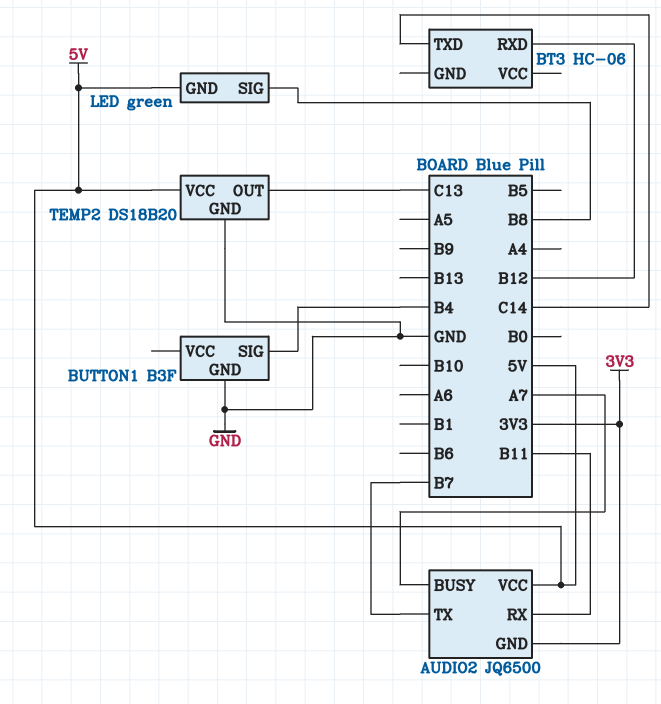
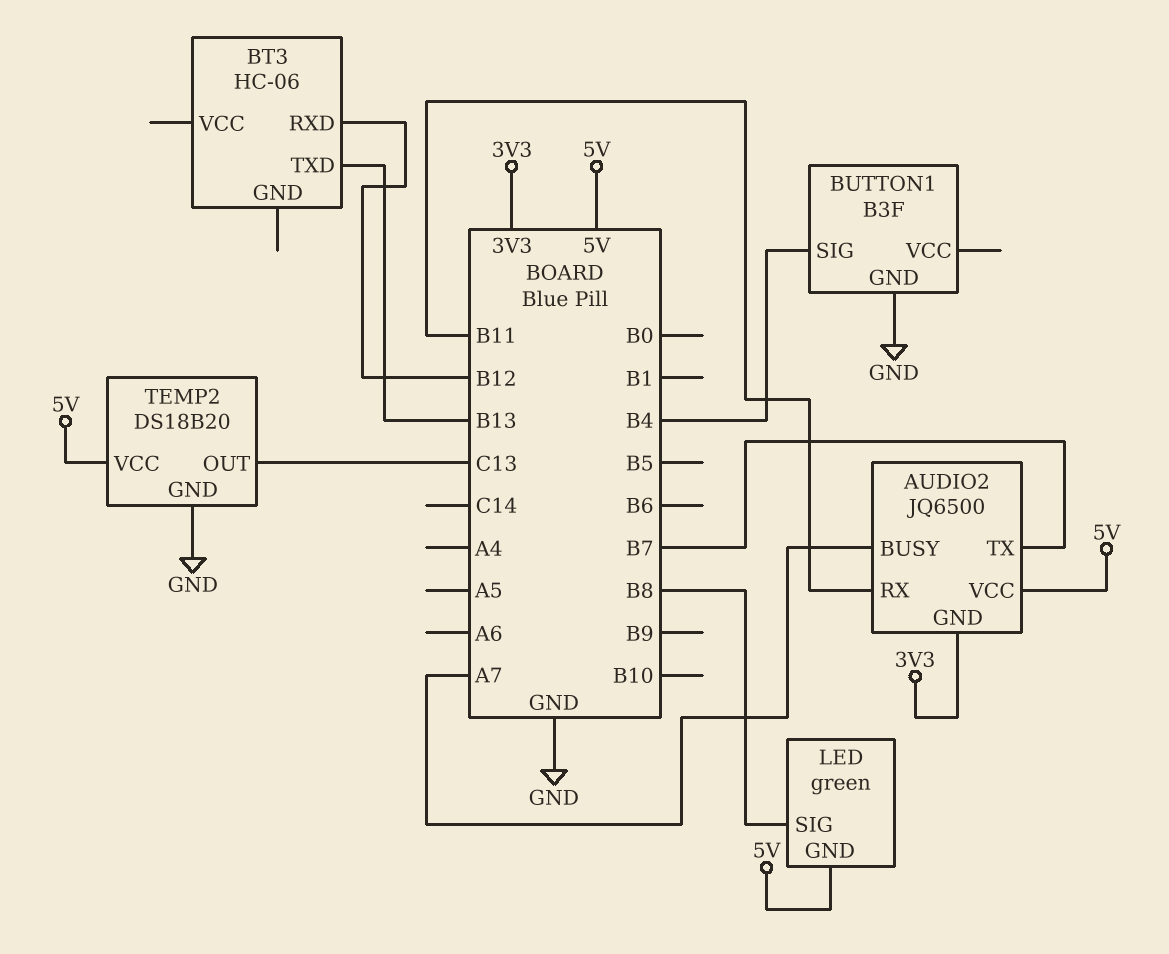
BT3 pin TXD: C14 -> B13

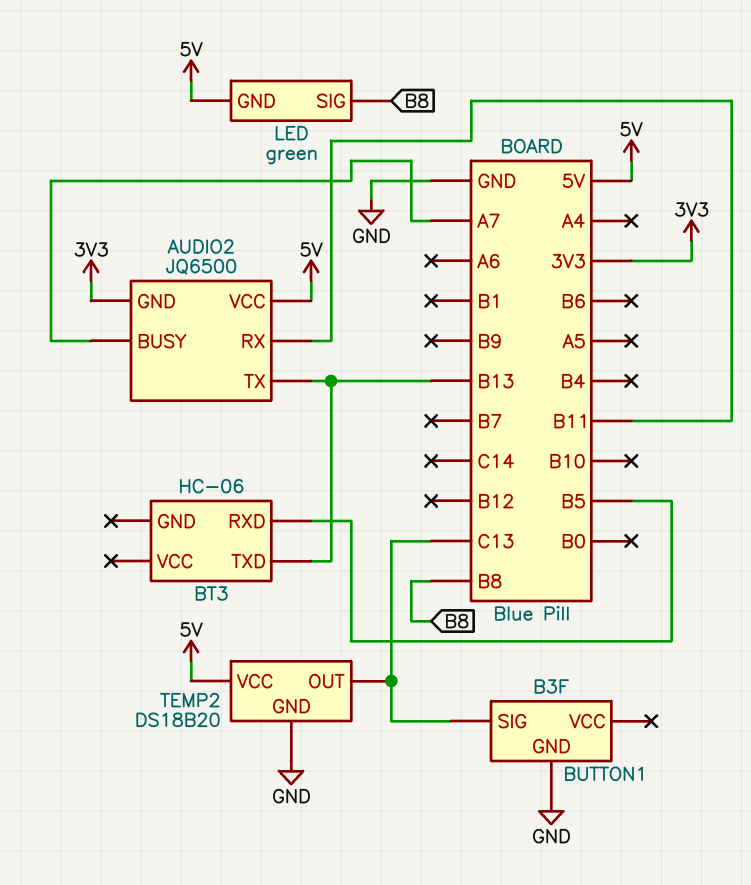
AUDIO2 pin TX: B7 -> B13
BT3 pin RXD: B12 -> B5
BUTTON1 pin SIG: B4 -> C13

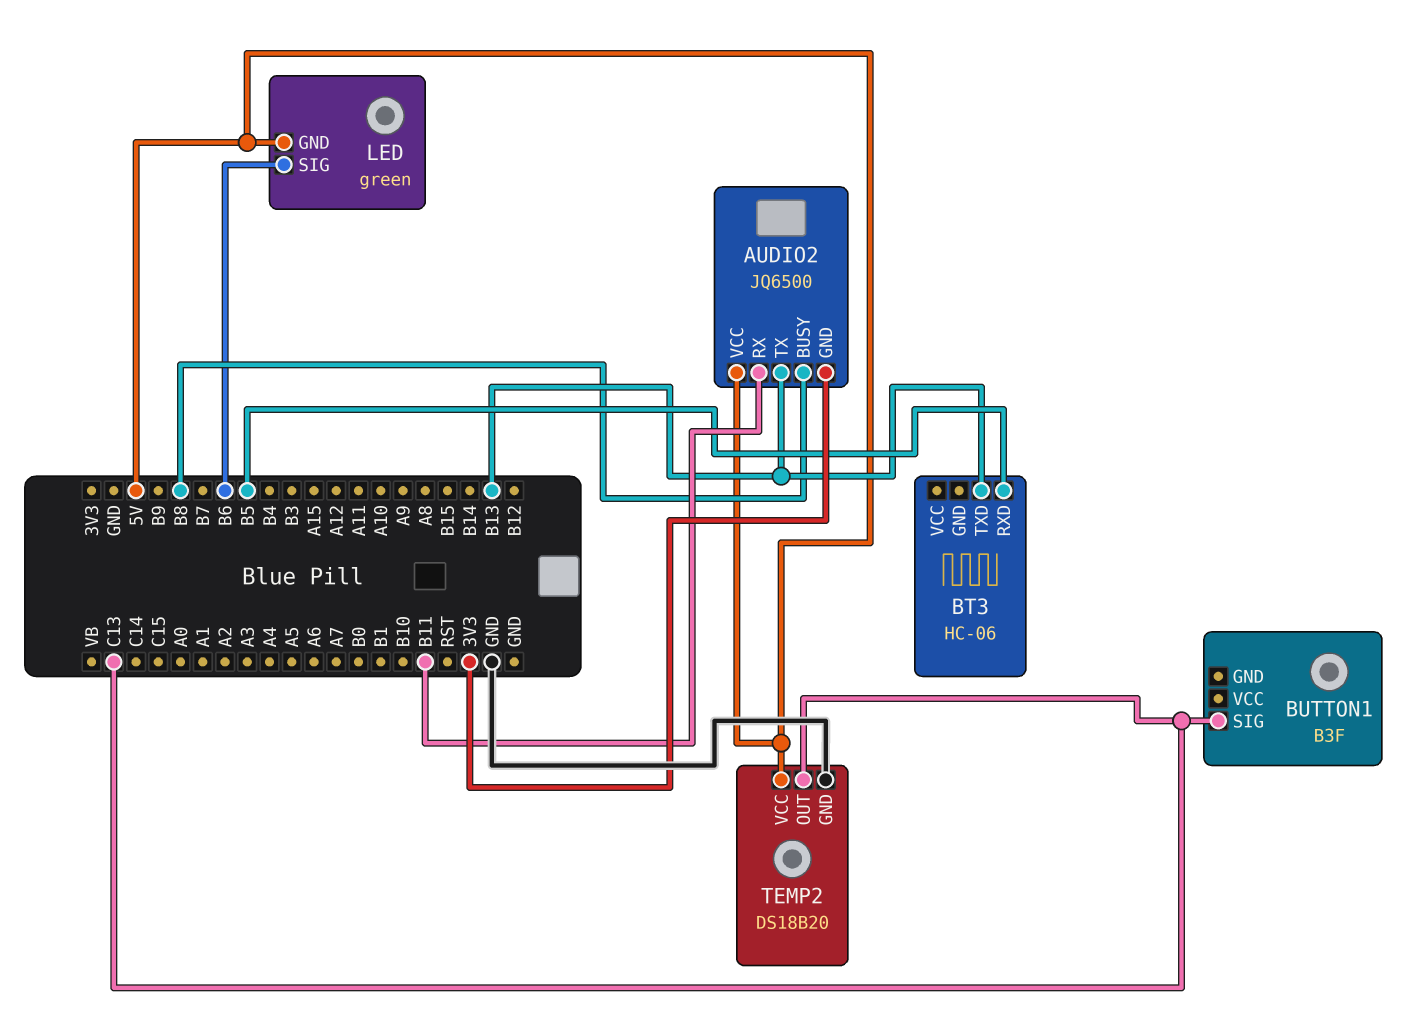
AUDIO2 pin BUSY: A7 -> B8
BUTTON1 pin GND: GND -> none
LED pin SIG: B8 -> B6

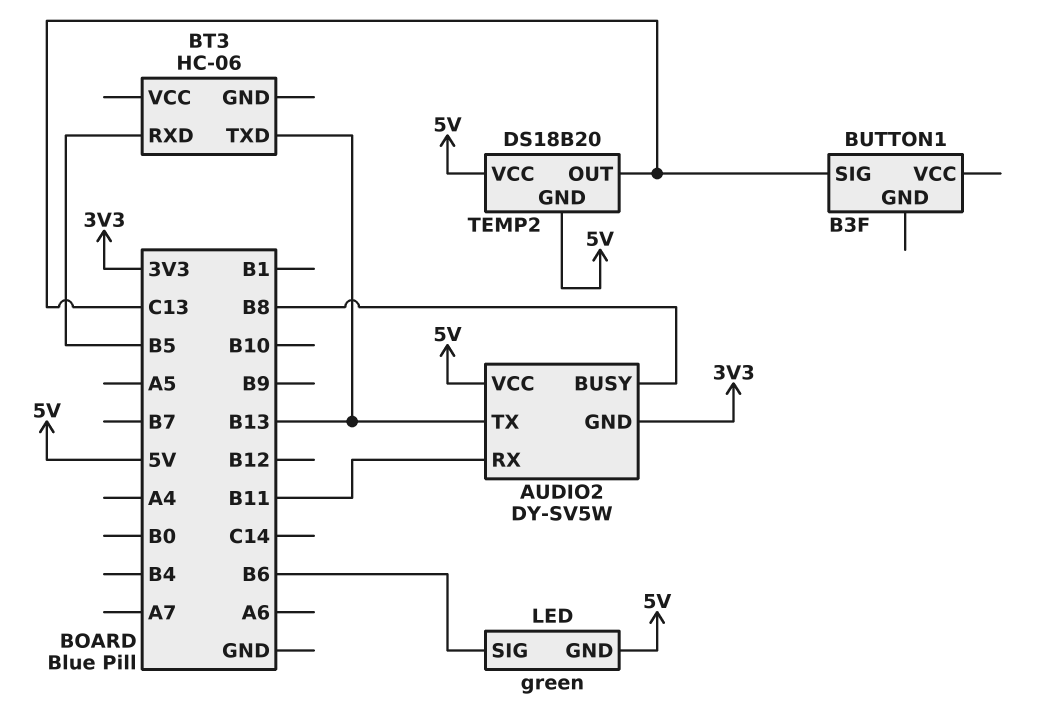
AUDIO2: JQ6500 -> DY-SV5W
TEMP2 pin GND: GND -> 5V

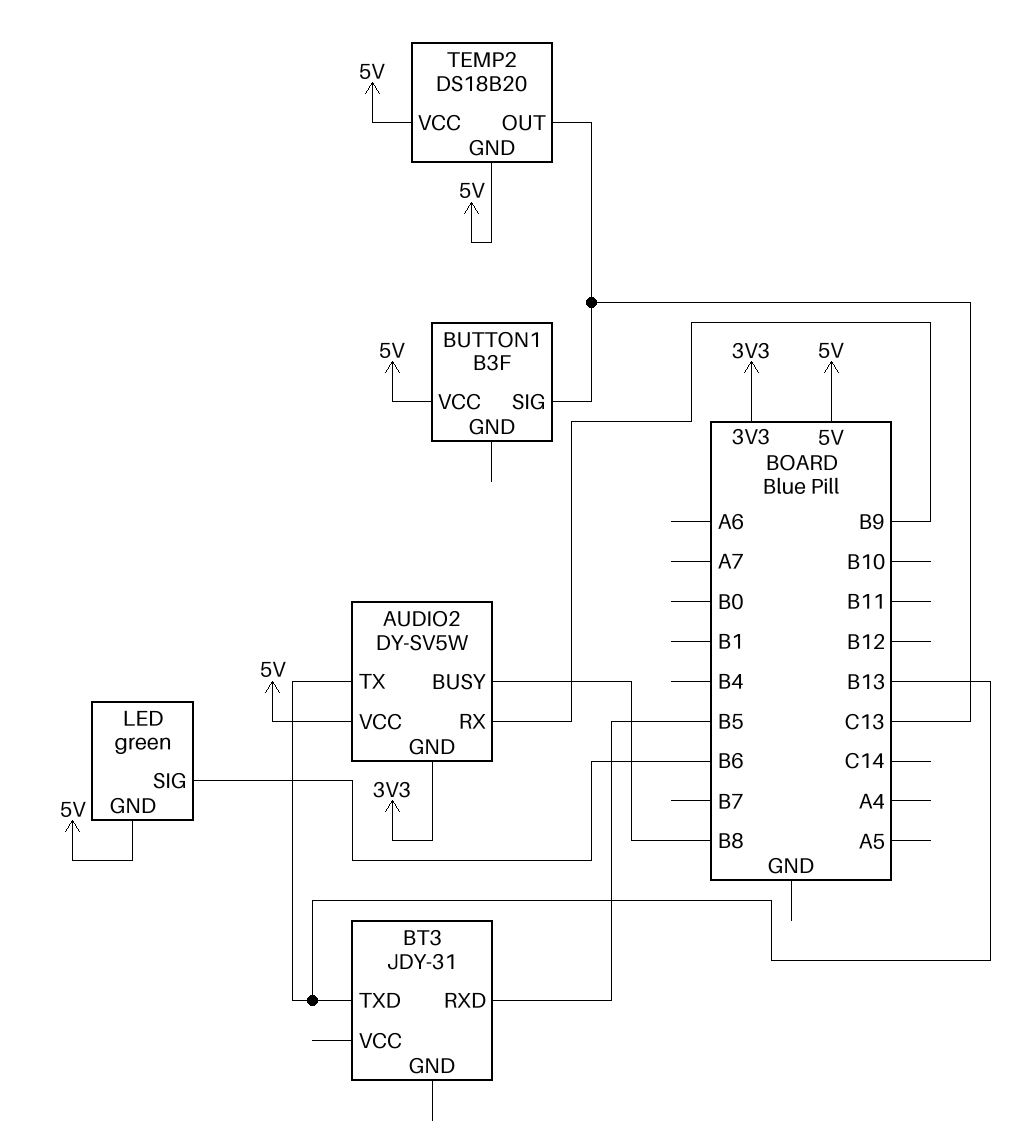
AUDIO2 pin RX: B11 -> B9
BT3: HC-06 -> JDY-31
BUTTON1 pin VCC: none -> 5V

